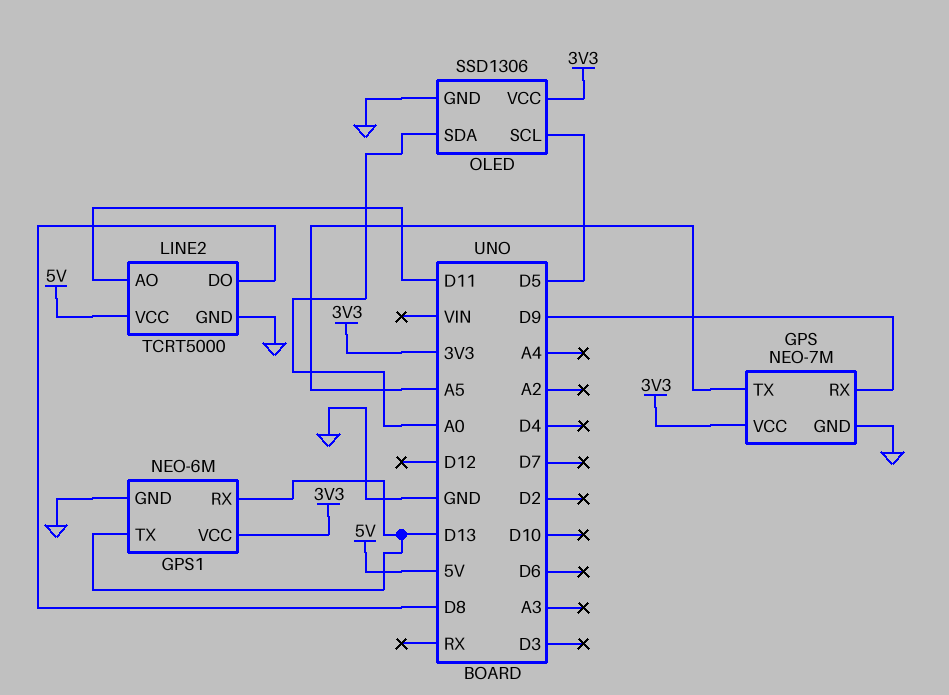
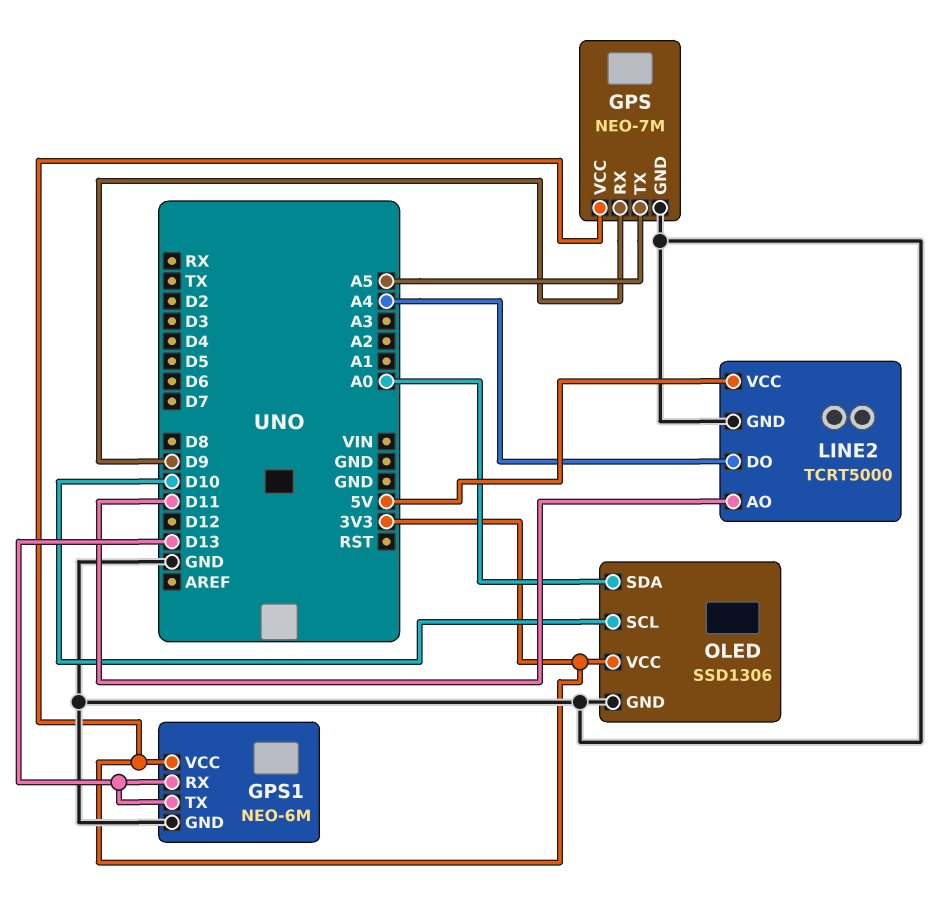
LINE2 pin DO: D8 -> A4
OLED pin SCL: D5 -> D10

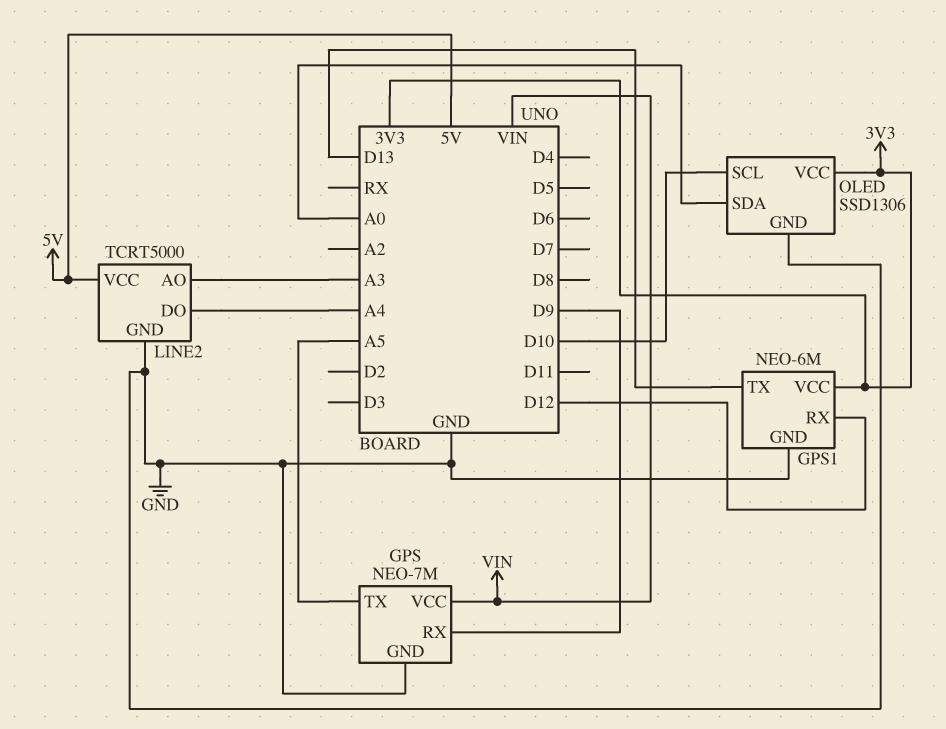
GPS pin VCC: 3V3 -> VIN
GPS1 pin RX: D13 -> D12
LINE2 pin AO: D11 -> A3

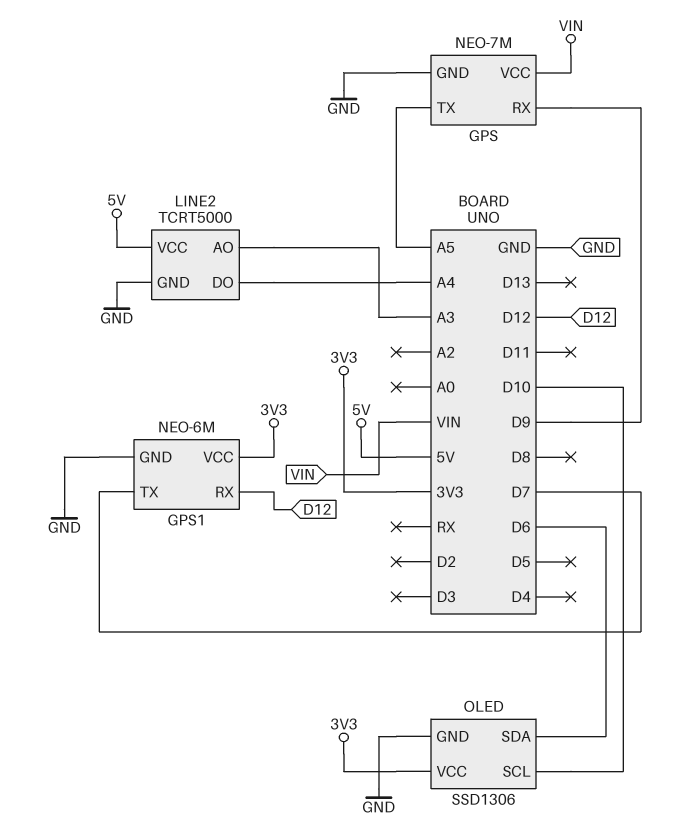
GPS1 pin TX: D13 -> D7
OLED pin SDA: A0 -> D6

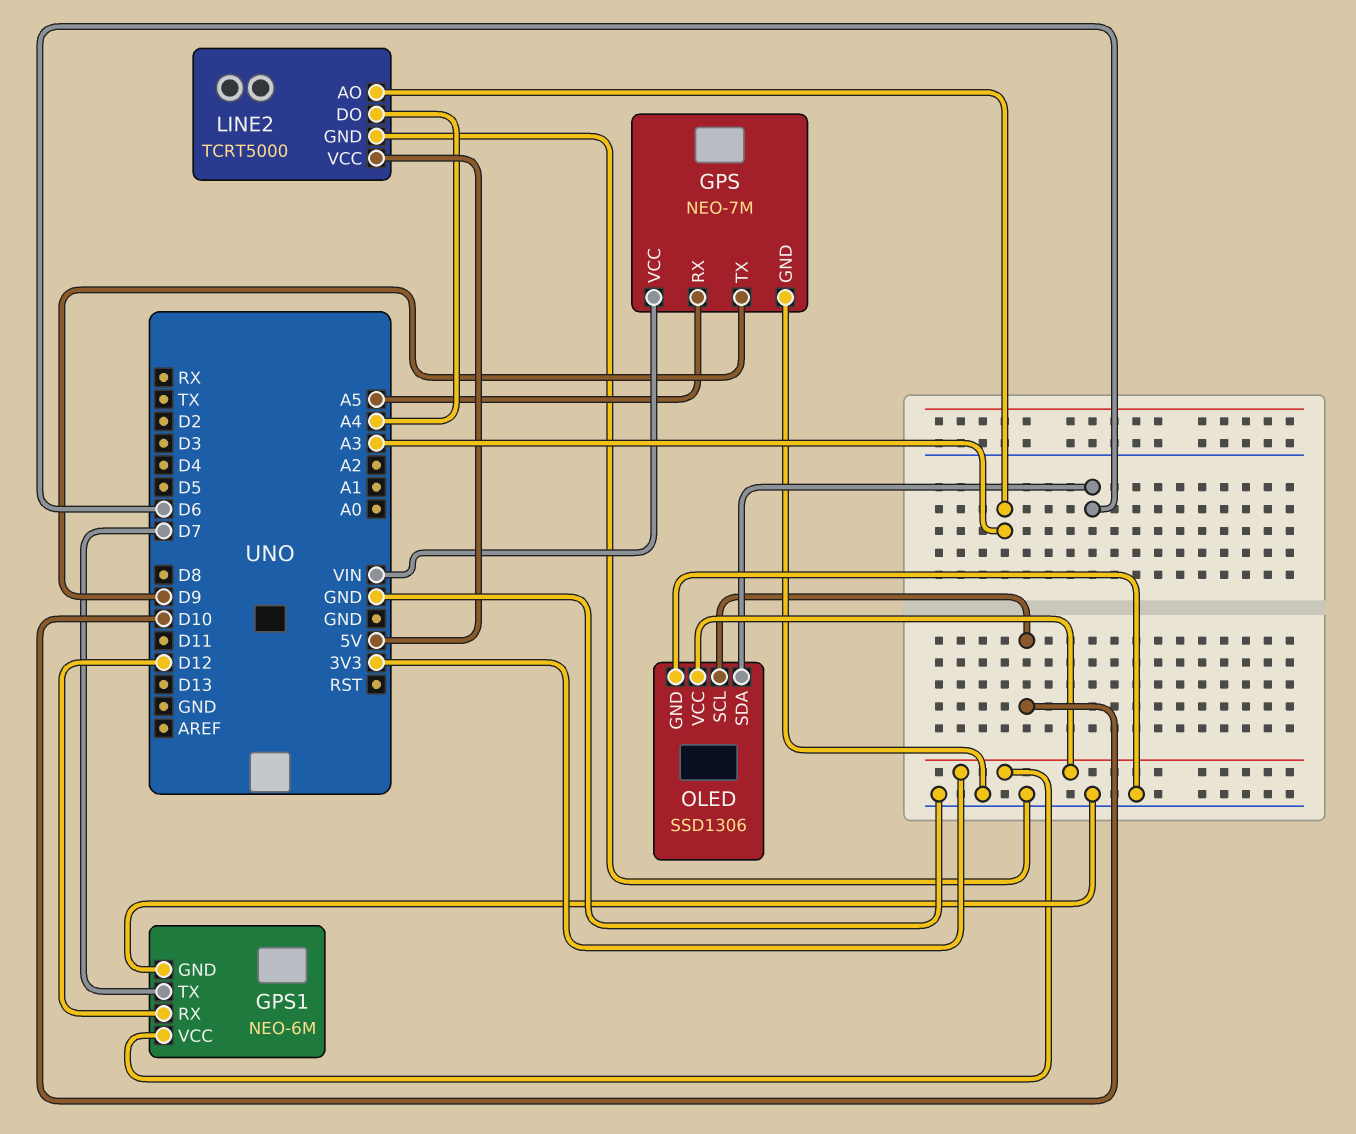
GPS pin RX: D9 -> A5
GPS pin TX: A5 -> D9

